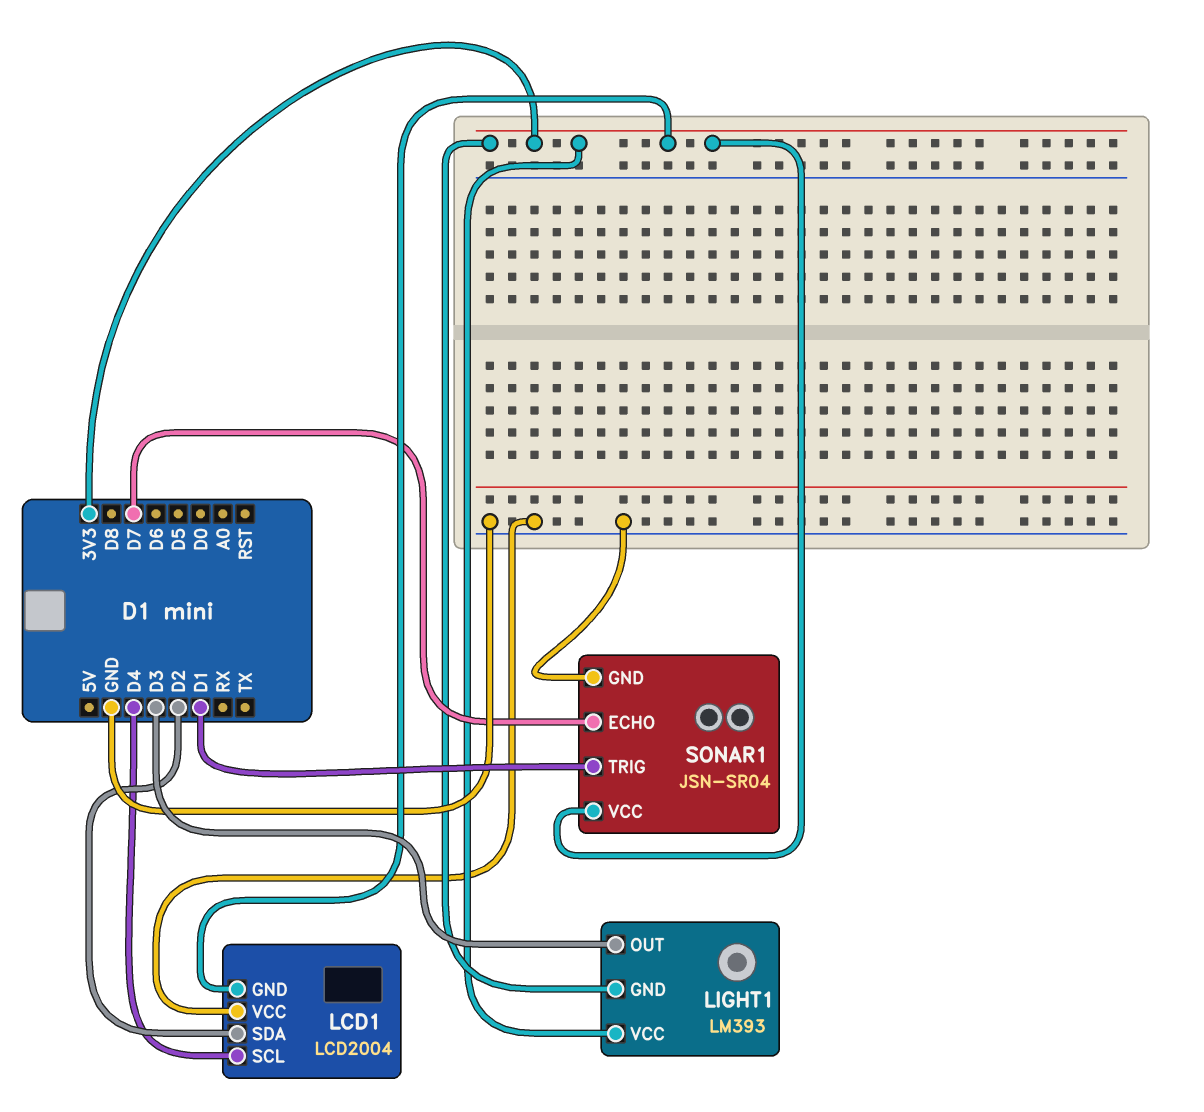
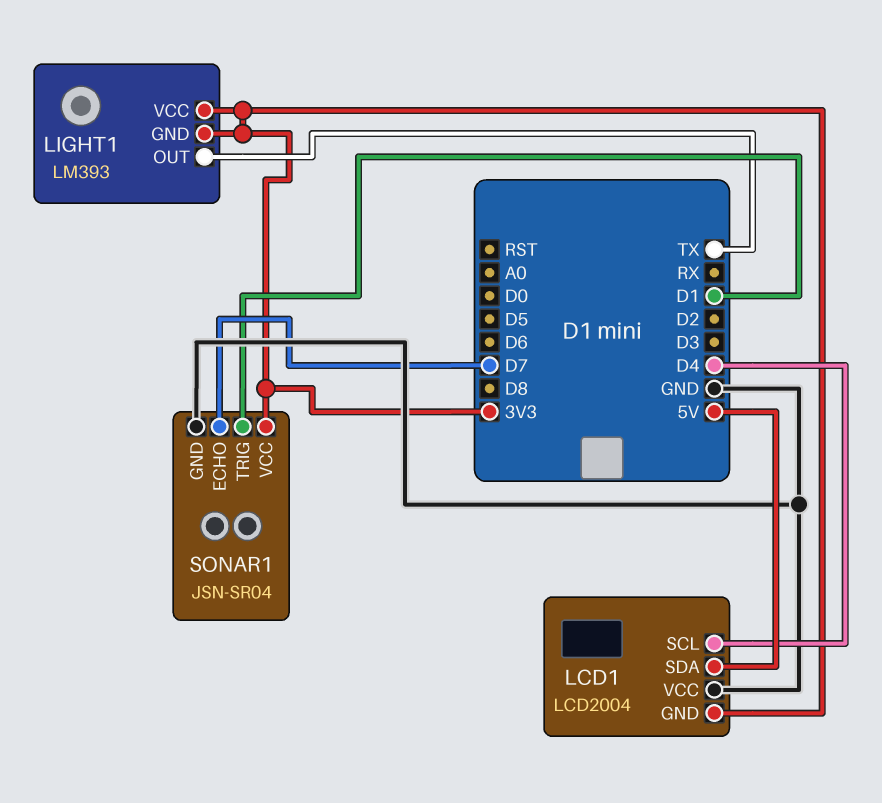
LCD1 pin SDA: D2 -> 5V
LIGHT1 pin OUT: D3 -> TX

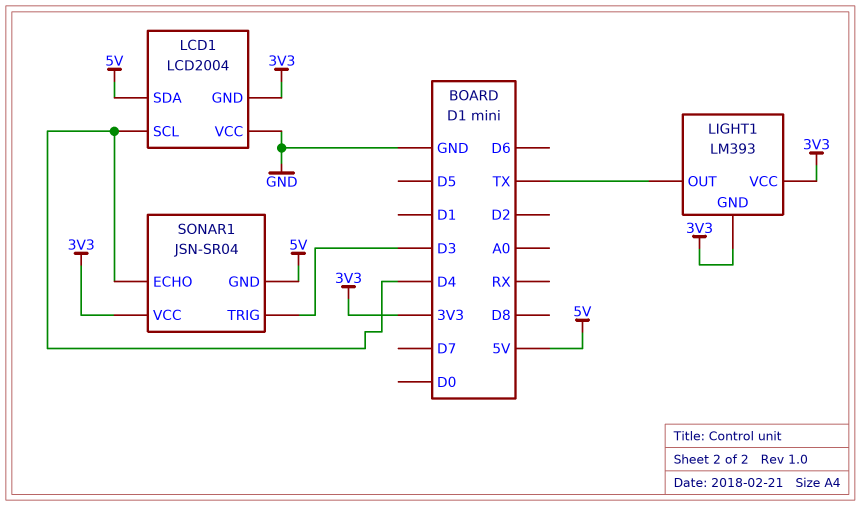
SONAR1 pin ECHO: D7 -> D4
SONAR1 pin GND: GND -> 5V
SONAR1 pin TRIG: D1 -> D3

